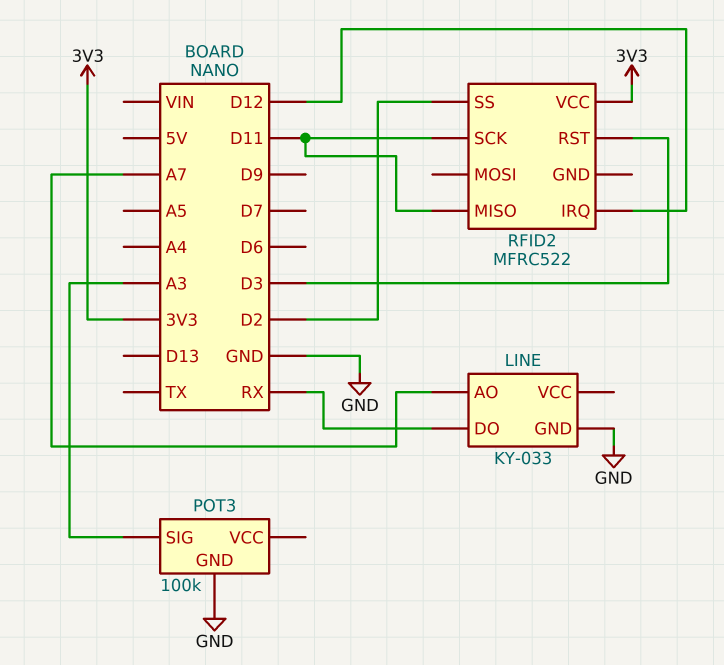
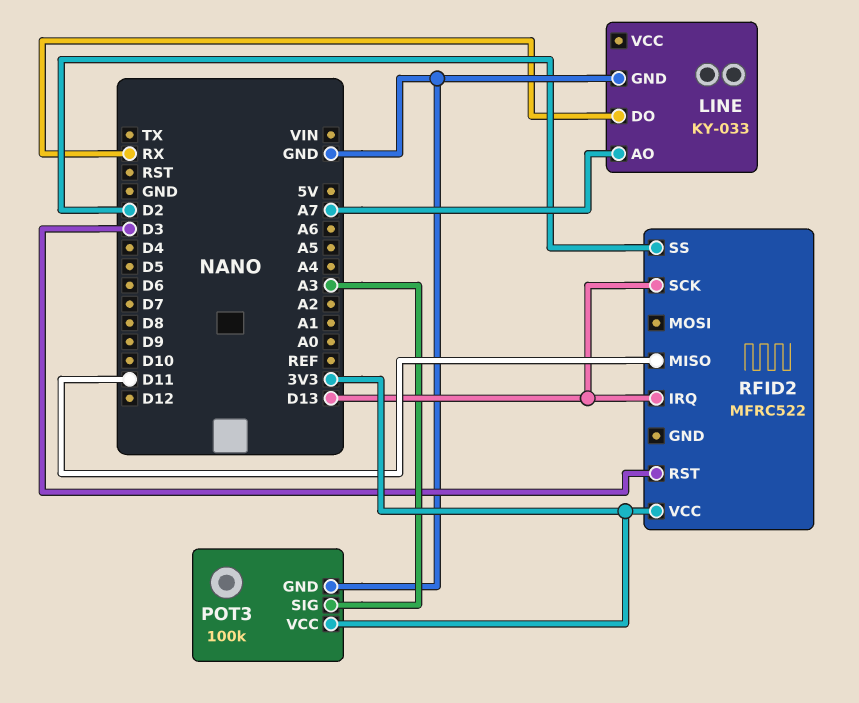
POT3 pin VCC: none -> 3V3
RFID2 pin IRQ: D12 -> D13
RFID2 pin SCK: D11 -> D13

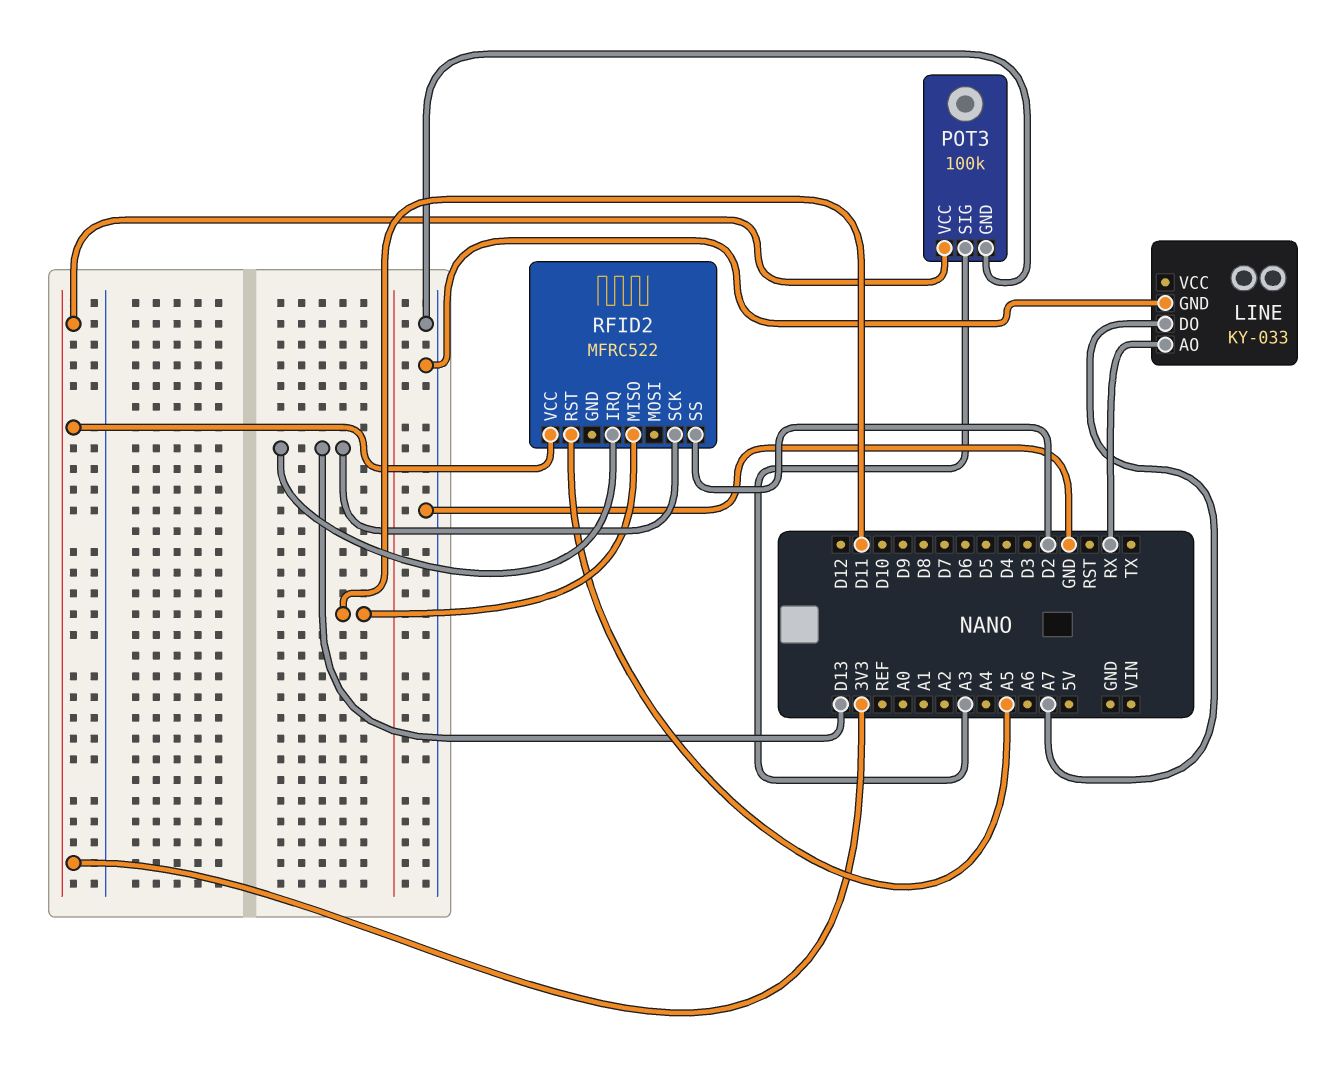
LINE pin AO: A7 -> RX
LINE pin DO: RX -> A7
RFID2 pin RST: D3 -> A5

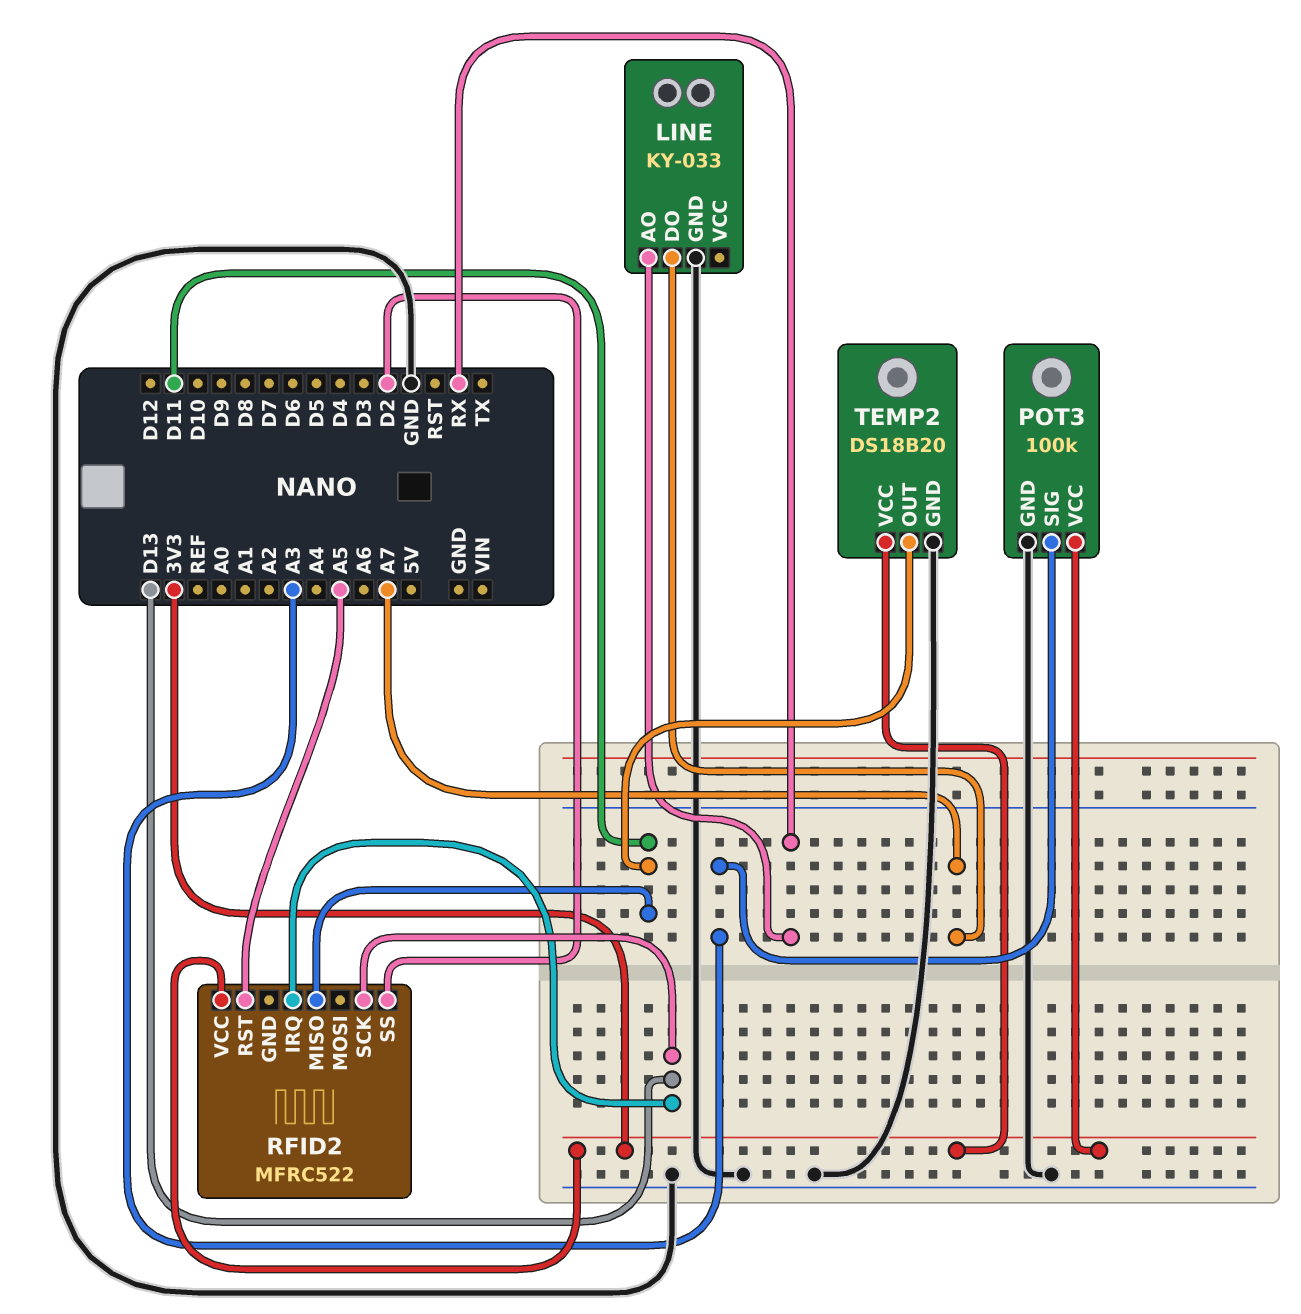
TEMP2: none -> DS18B20
TEMP2 pin GND: none -> GND
TEMP2 pin OUT: none -> D11
TEMP2 pin VCC: none -> 3V3

